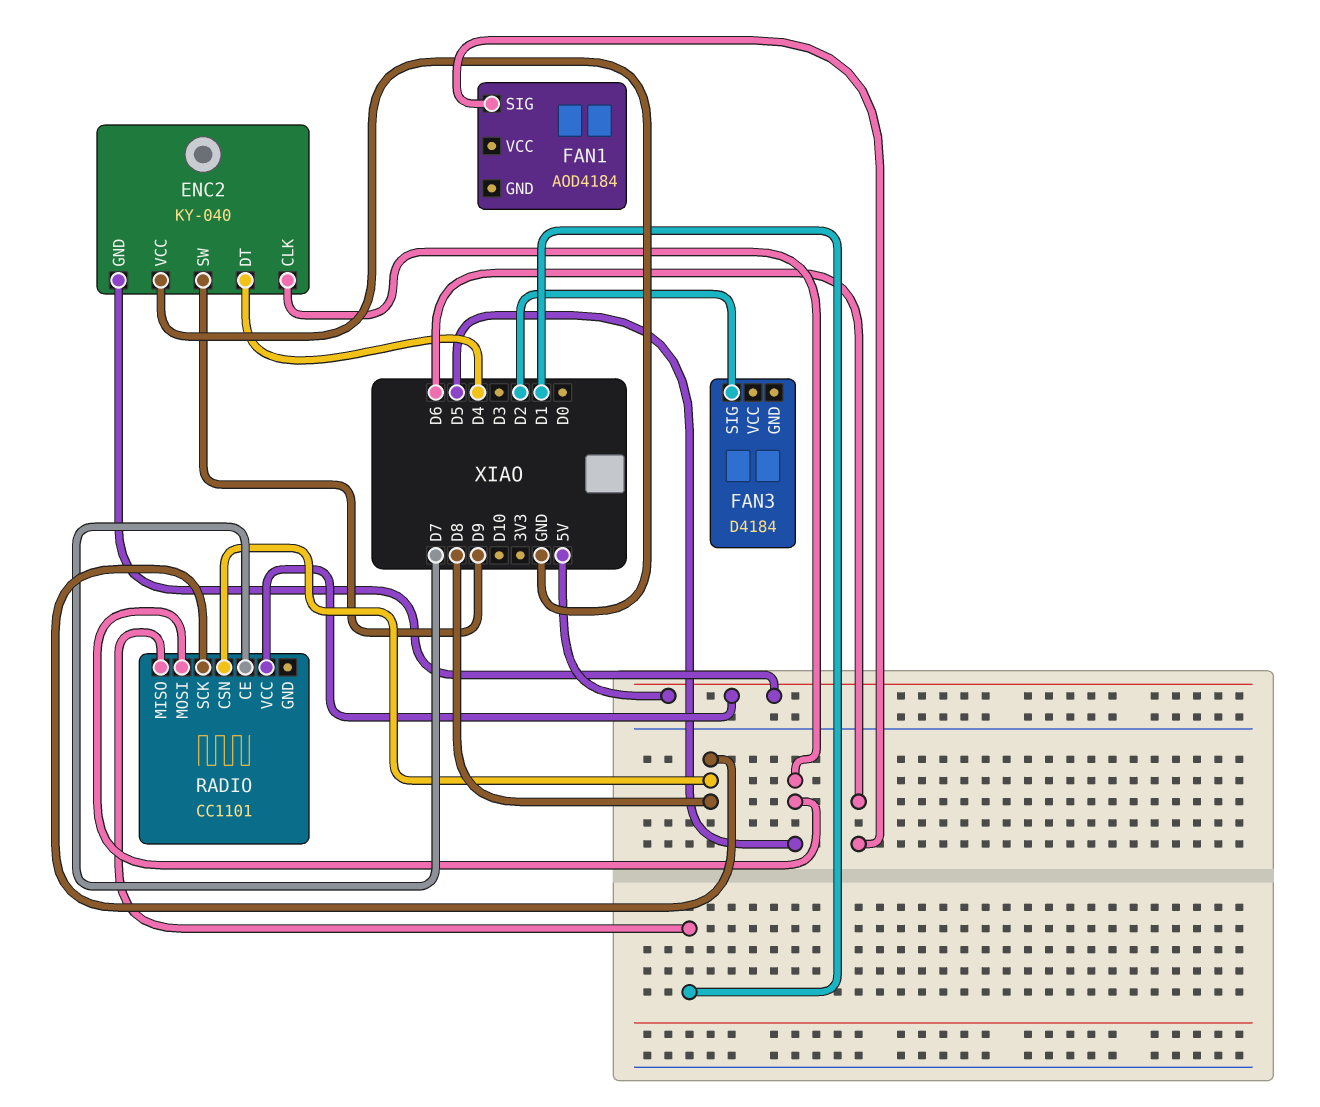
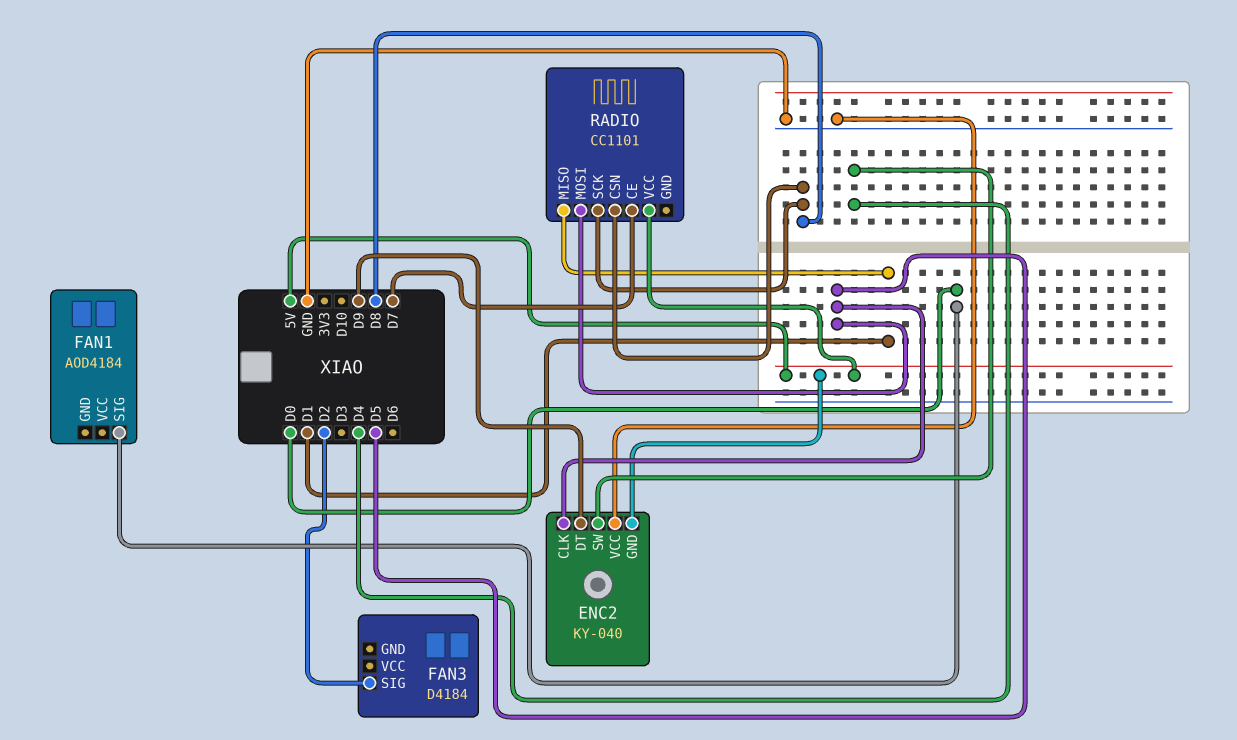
ENC2 pin DT: D4 -> D9
ENC2 pin SW: D9 -> D4
FAN1 pin SIG: D6 -> D0

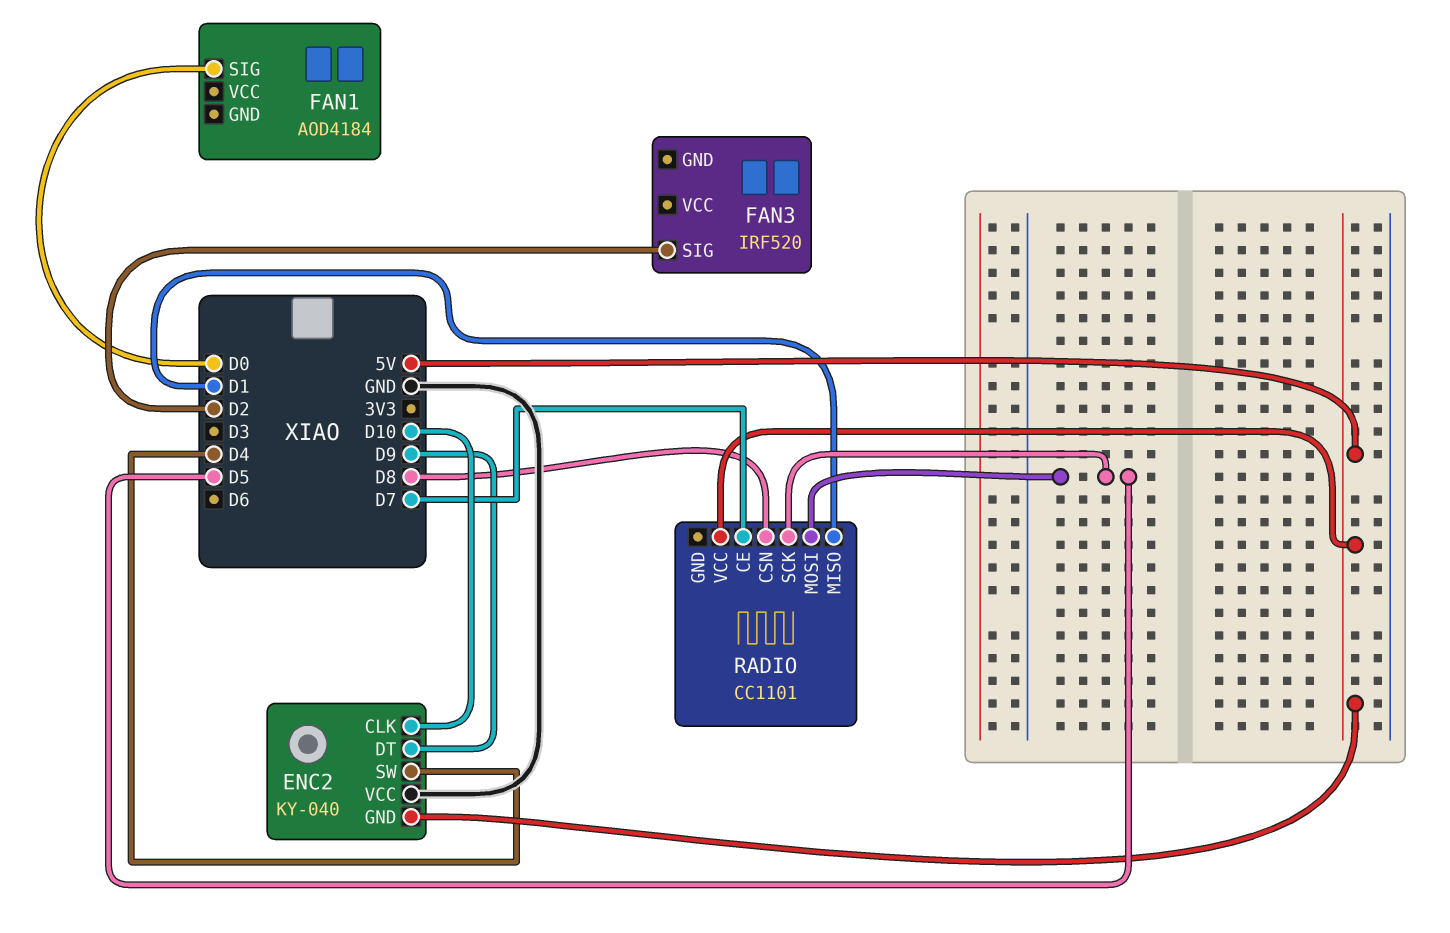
ENC2 pin CLK: D5 -> D10
FAN3: D4184 -> IRF520
RADIO pin SCK: D8 -> D5

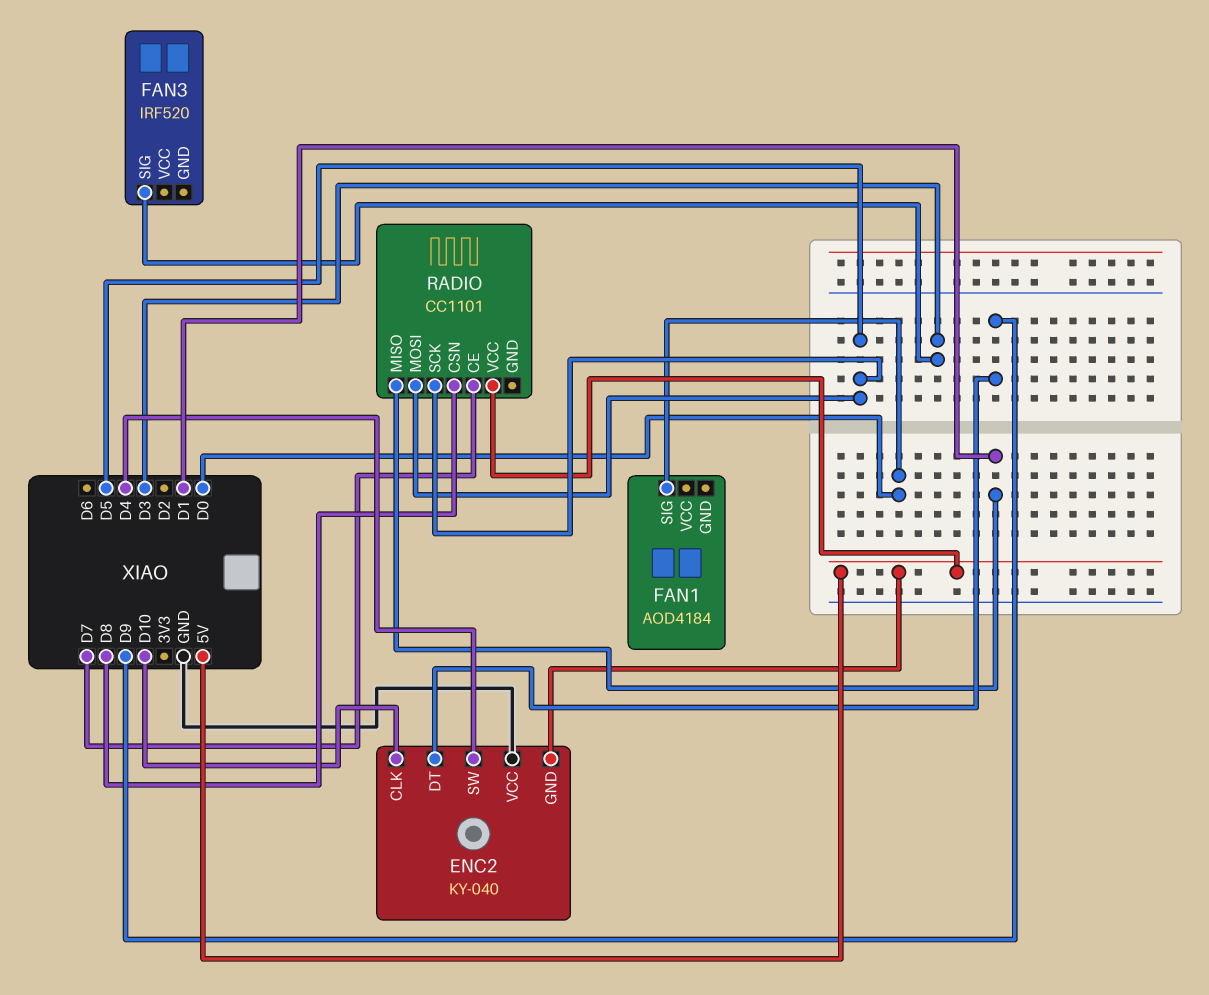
FAN3 pin SIG: D2 -> D3

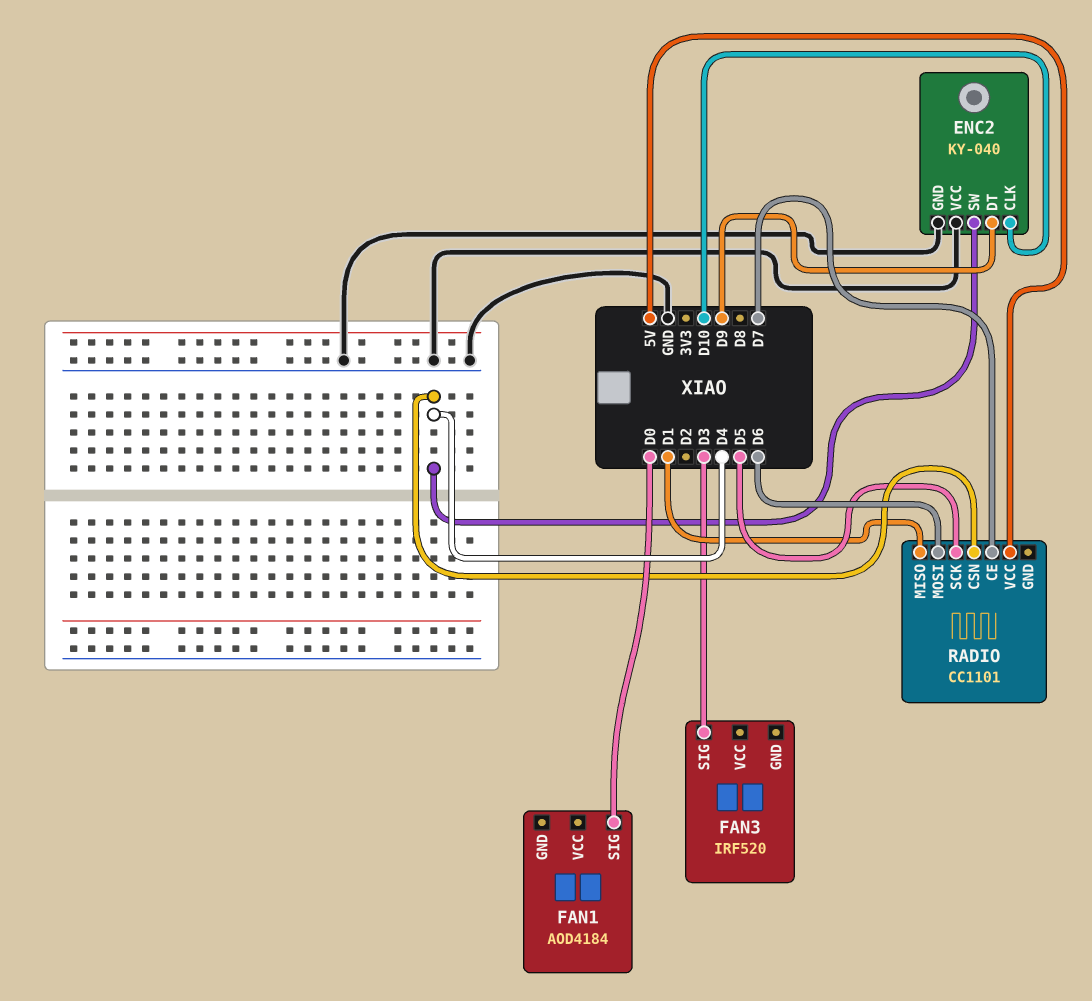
ENC2 pin GND: 5V -> GND
RADIO pin CSN: D8 -> D4
RADIO pin MOSI: D5 -> D6

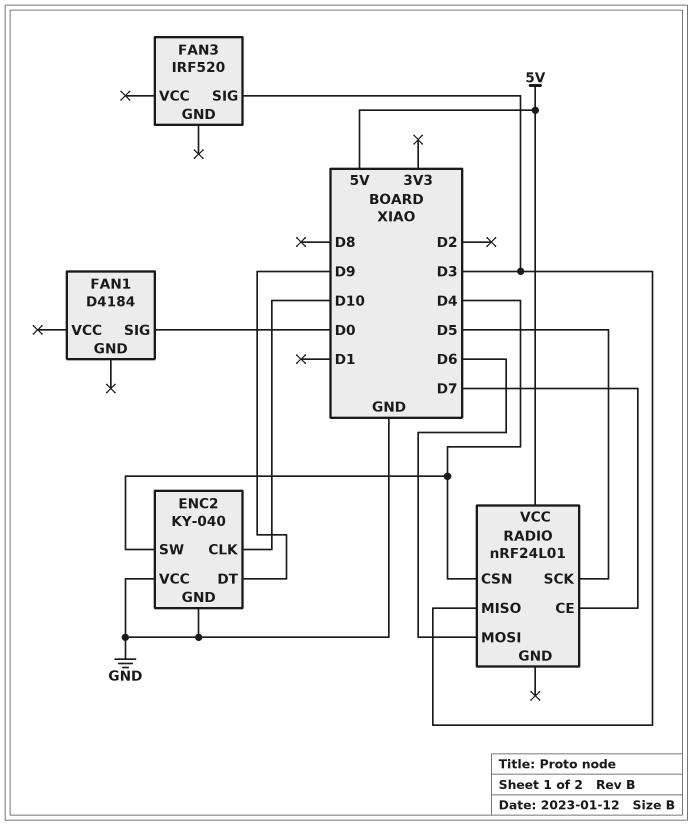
FAN1: AOD4184 -> D4184
RADIO: CC1101 -> nRF24L01
RADIO pin MISO: D1 -> D3

